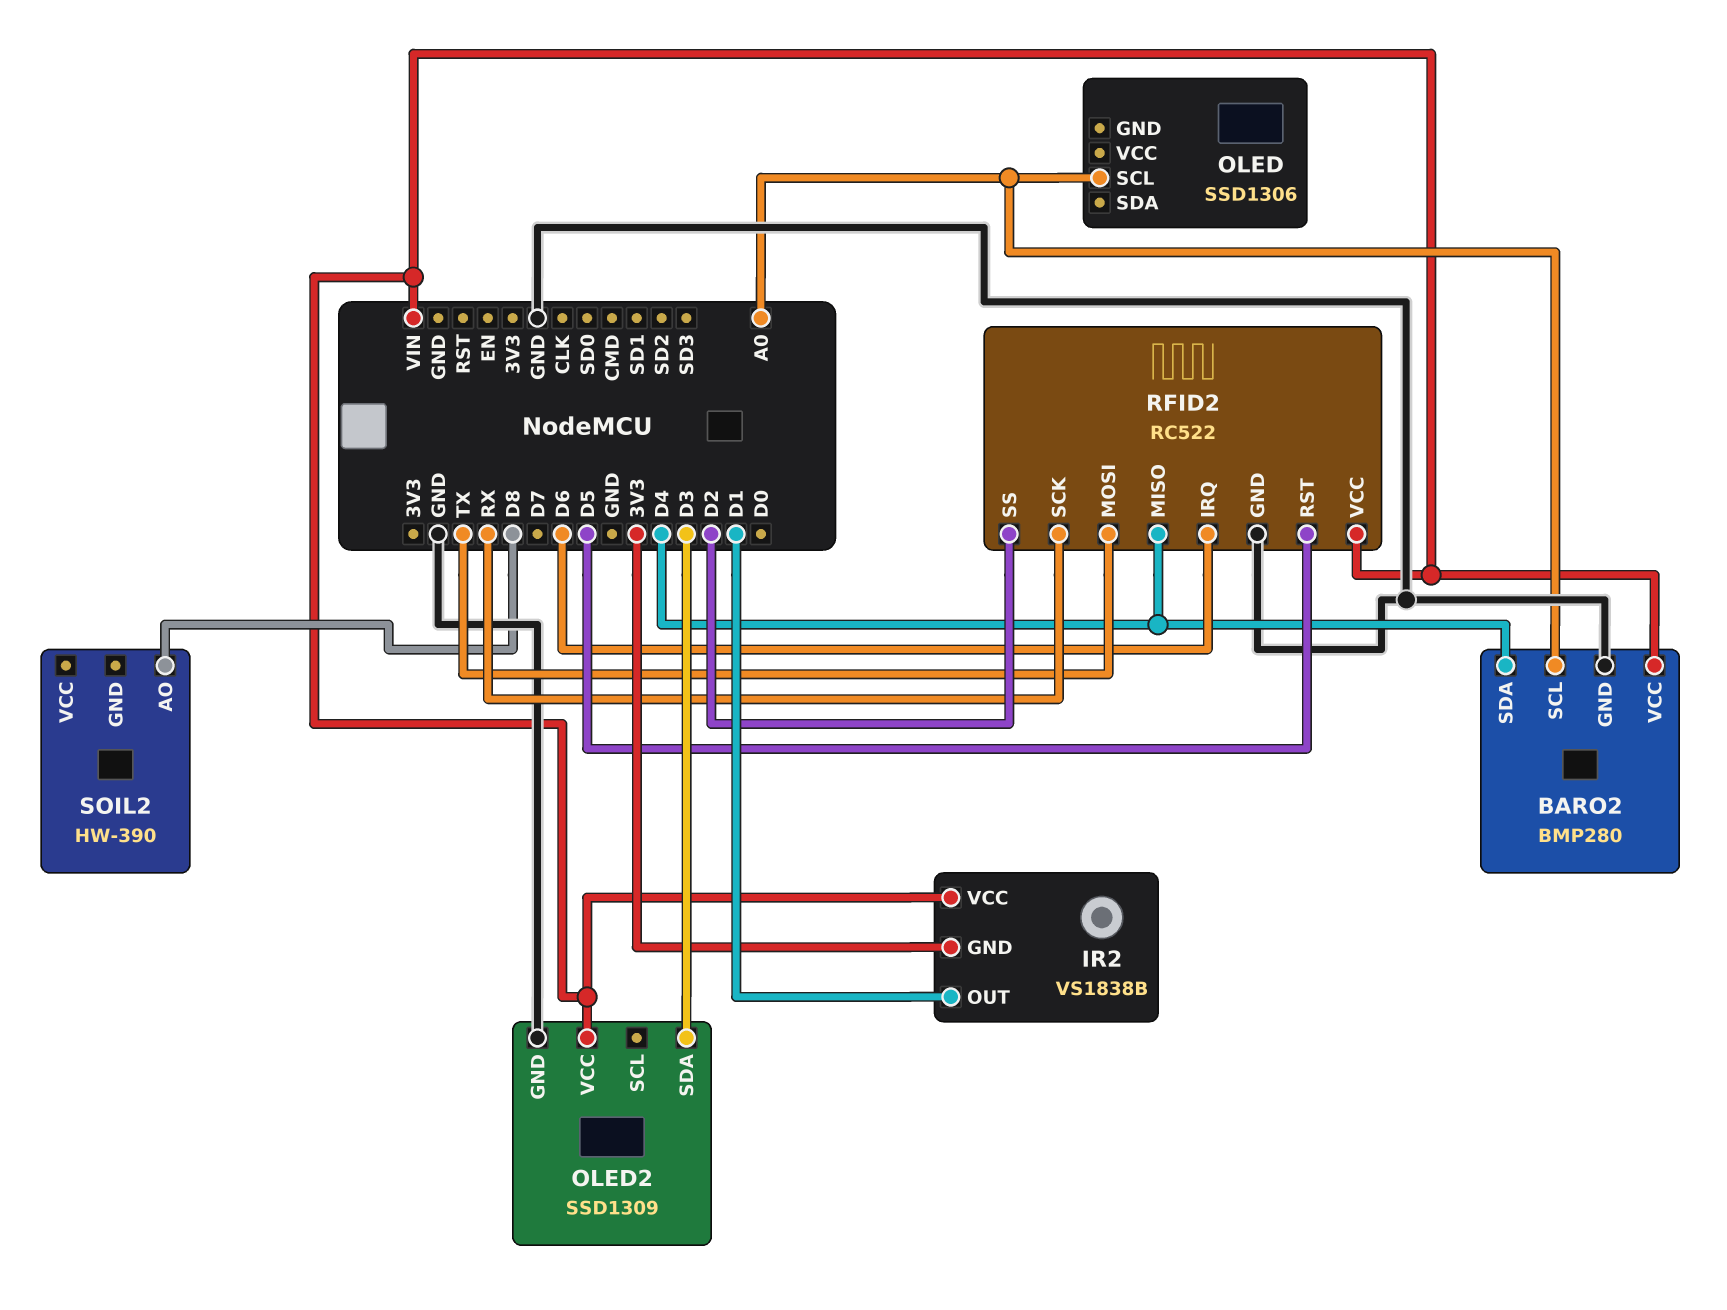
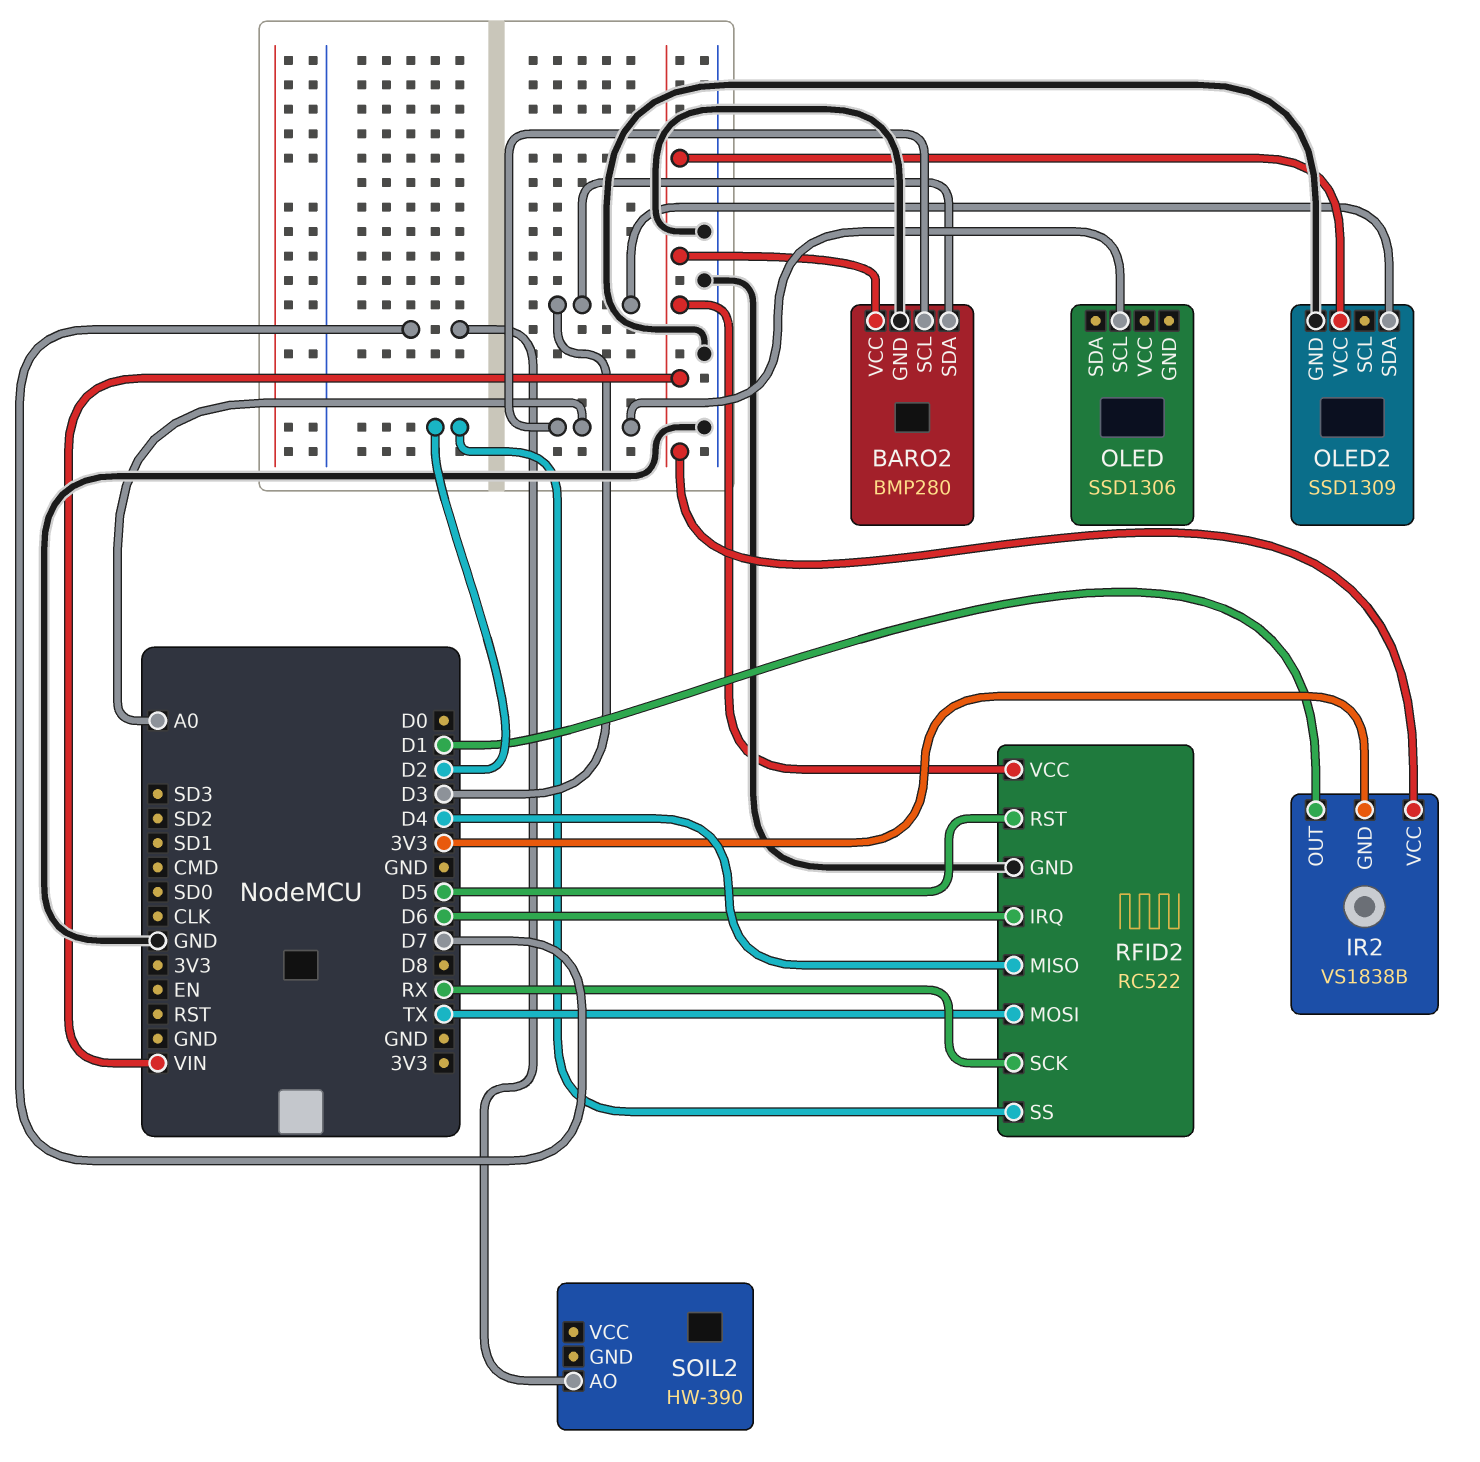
BARO2 pin SDA: D4 -> D3
SOIL2 pin AO: D8 -> D7

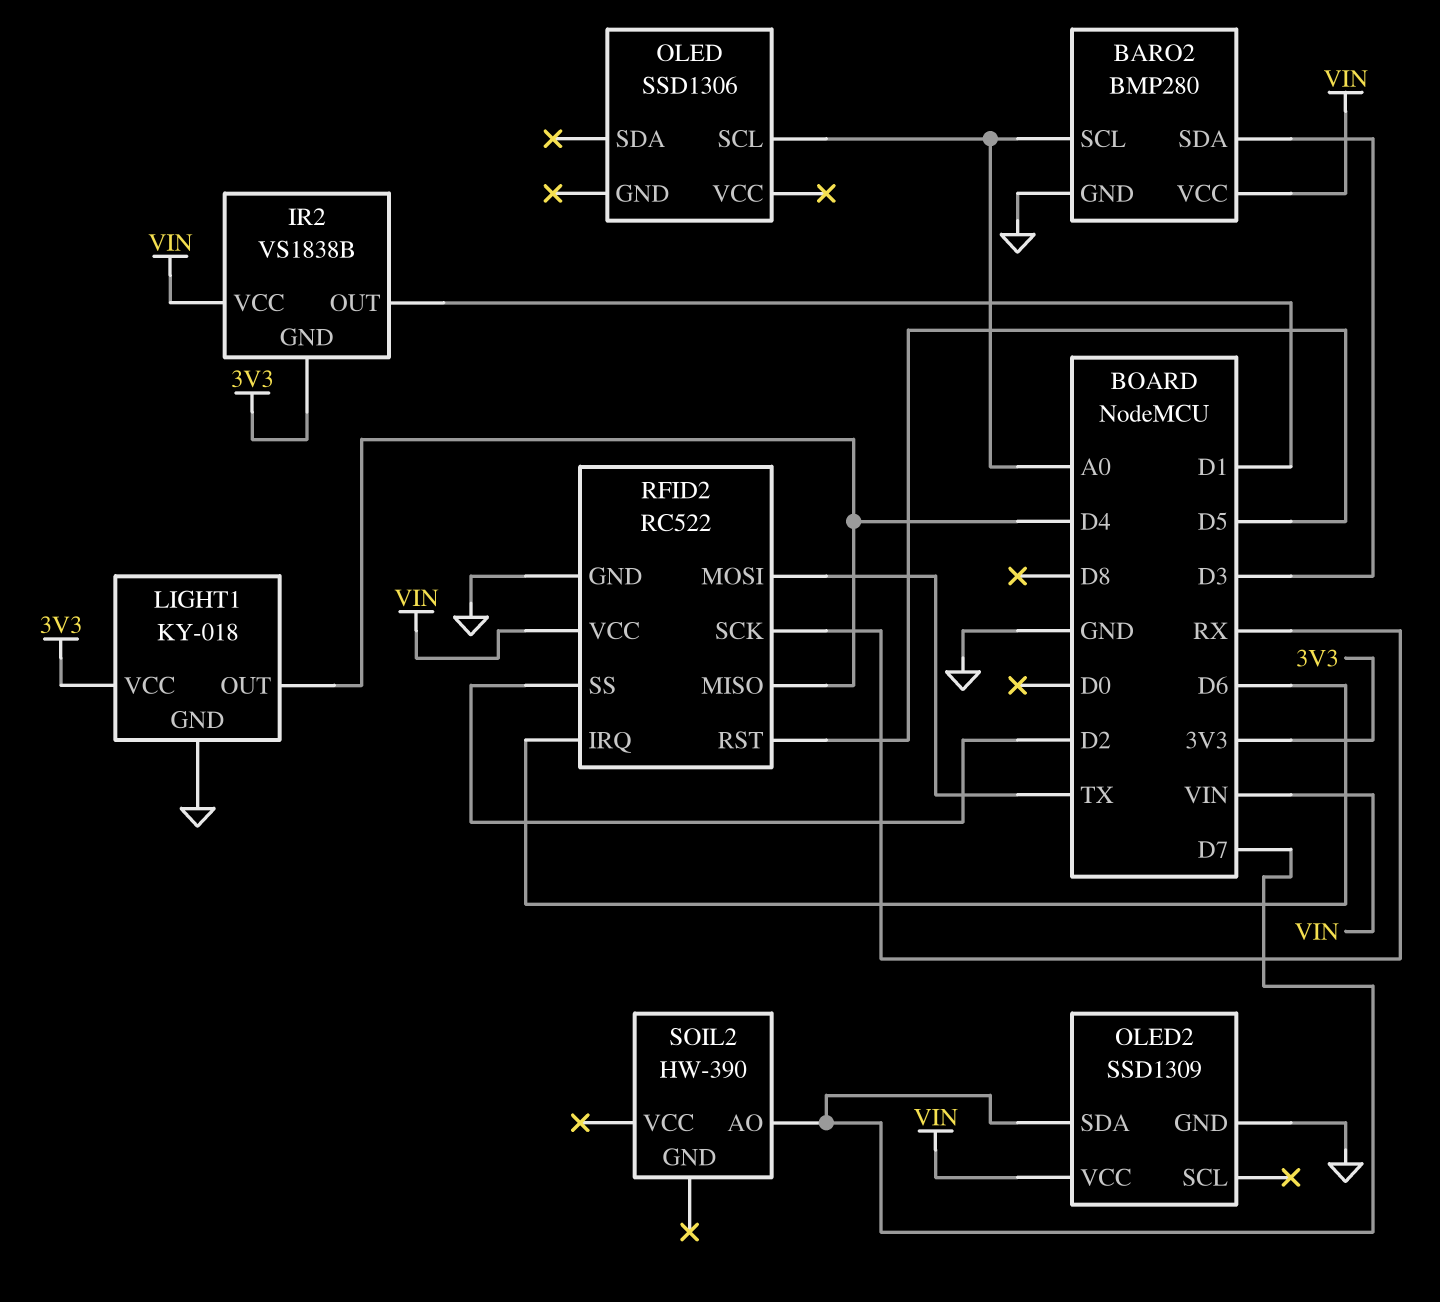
LIGHT1: none -> KY-018
LIGHT1 pin GND: none -> GND
LIGHT1 pin OUT: none -> D4
LIGHT1 pin VCC: none -> 3V3
OLED2 pin SDA: D3 -> D7

